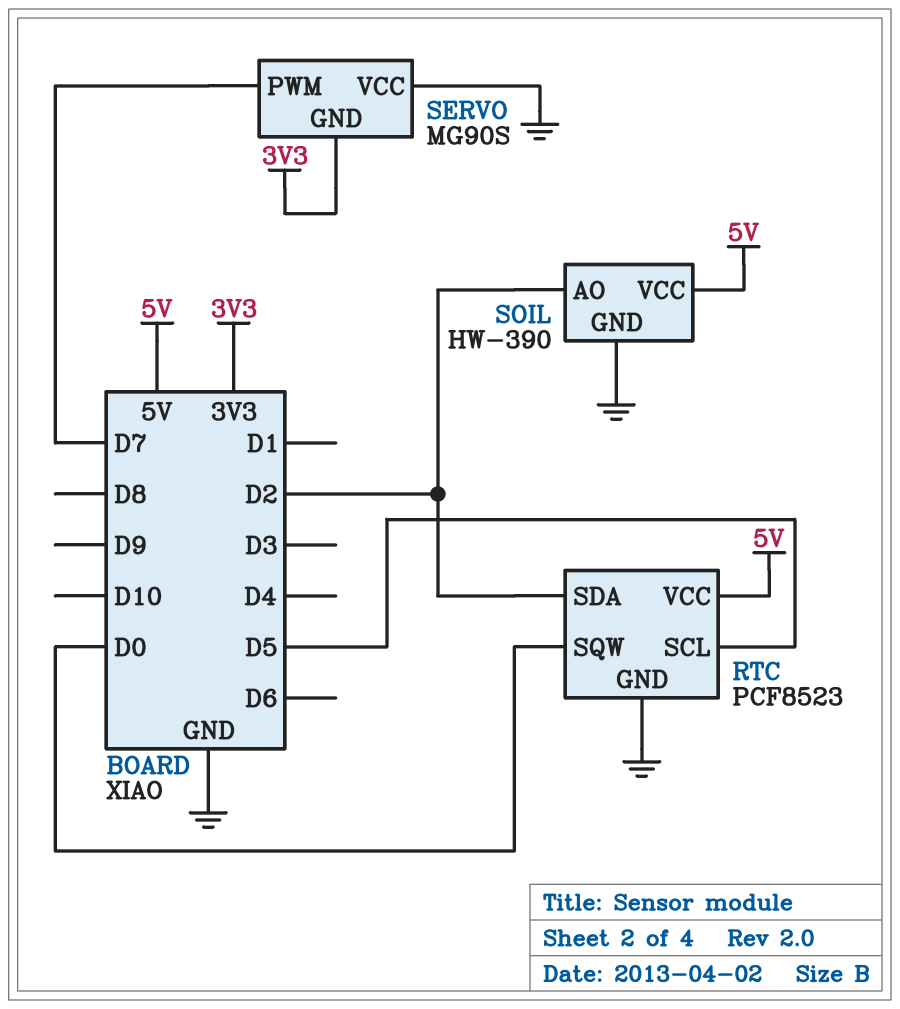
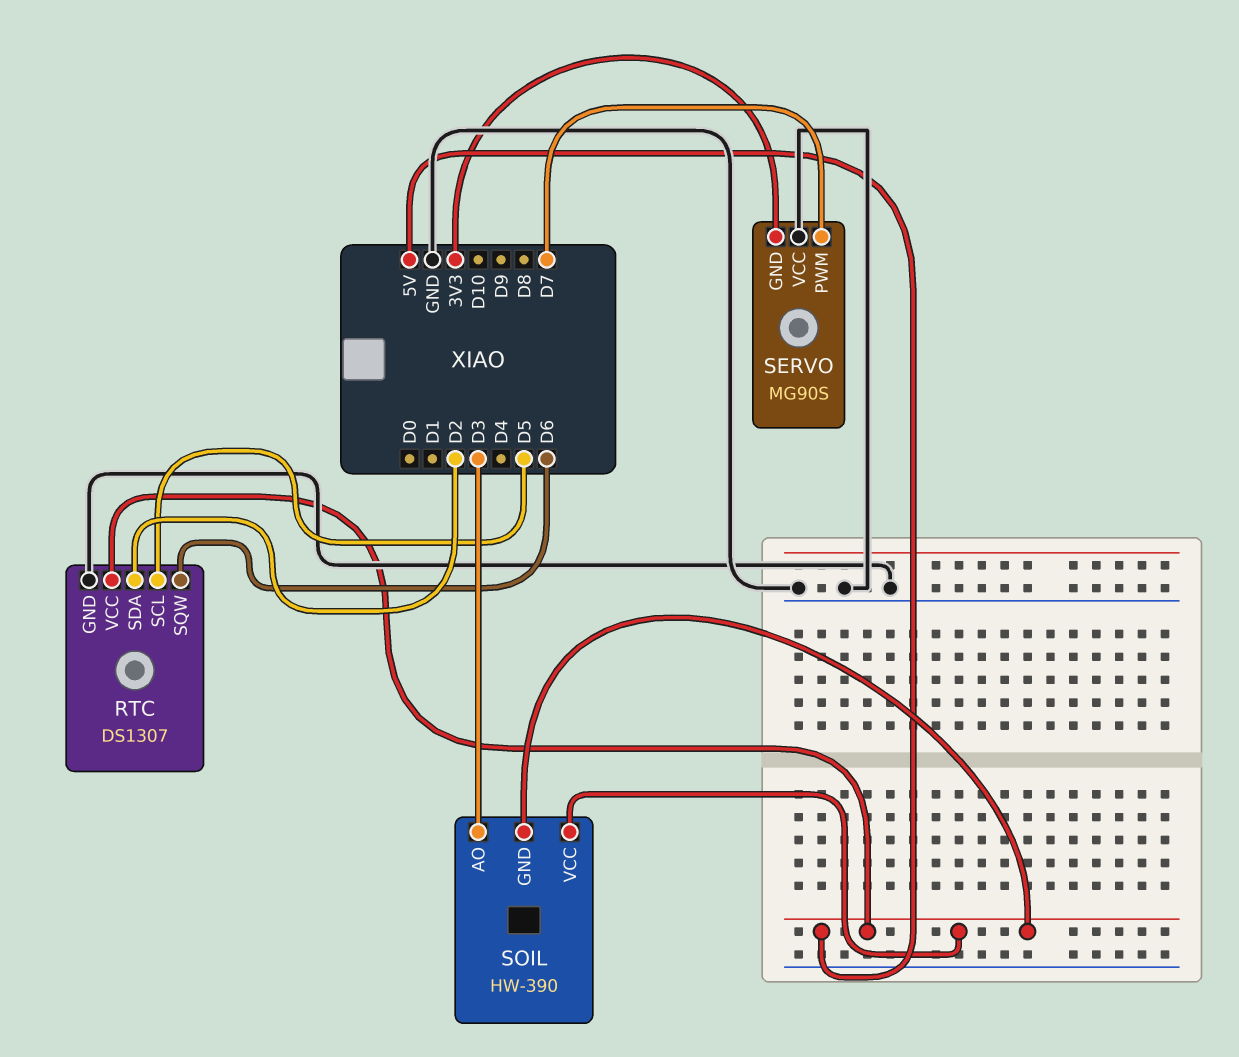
RTC: PCF8523 -> DS1307
RTC pin SQW: D0 -> D6
SOIL pin AO: D2 -> D3
SOIL pin GND: GND -> 5V

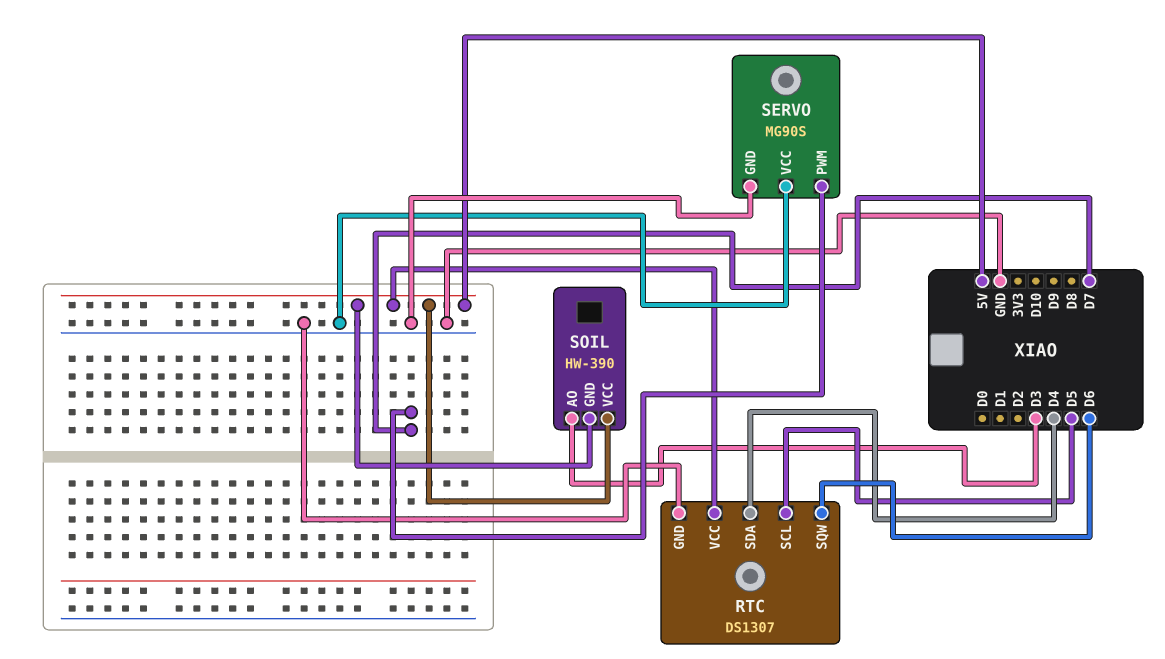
RTC pin SDA: D2 -> D4
SERVO pin GND: 3V3 -> GND

